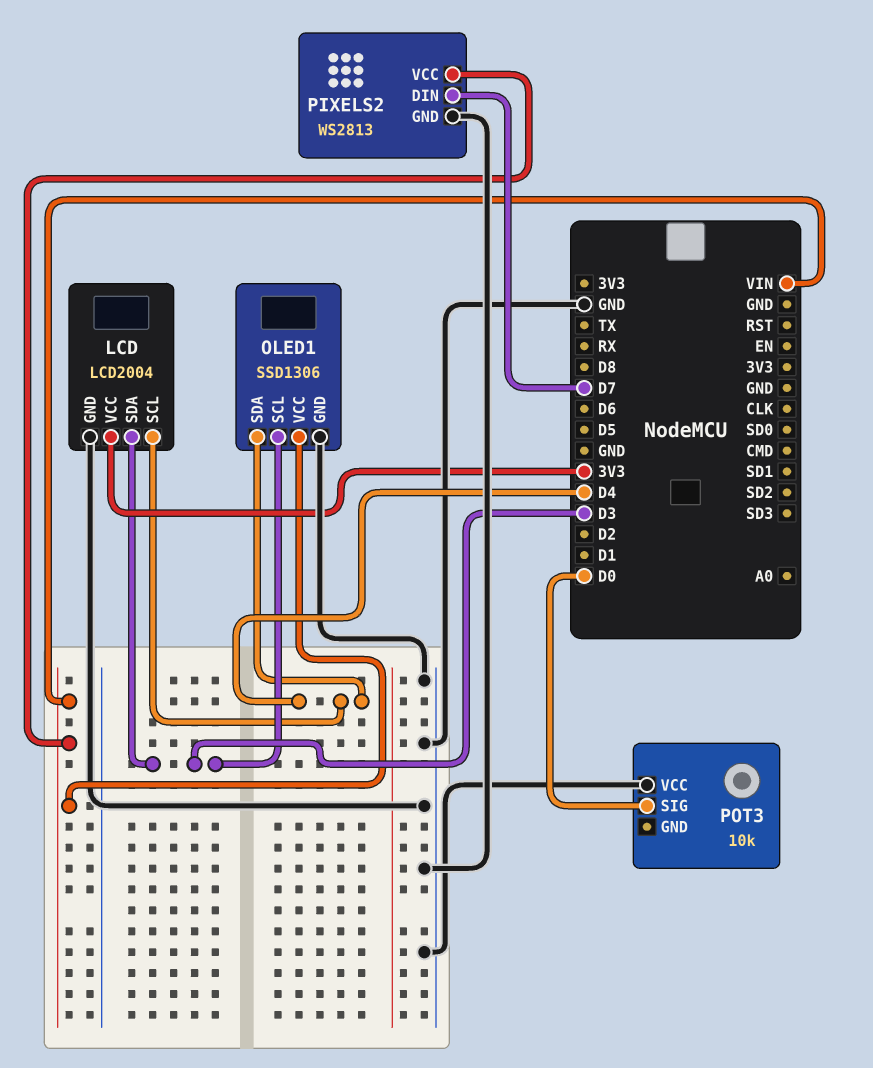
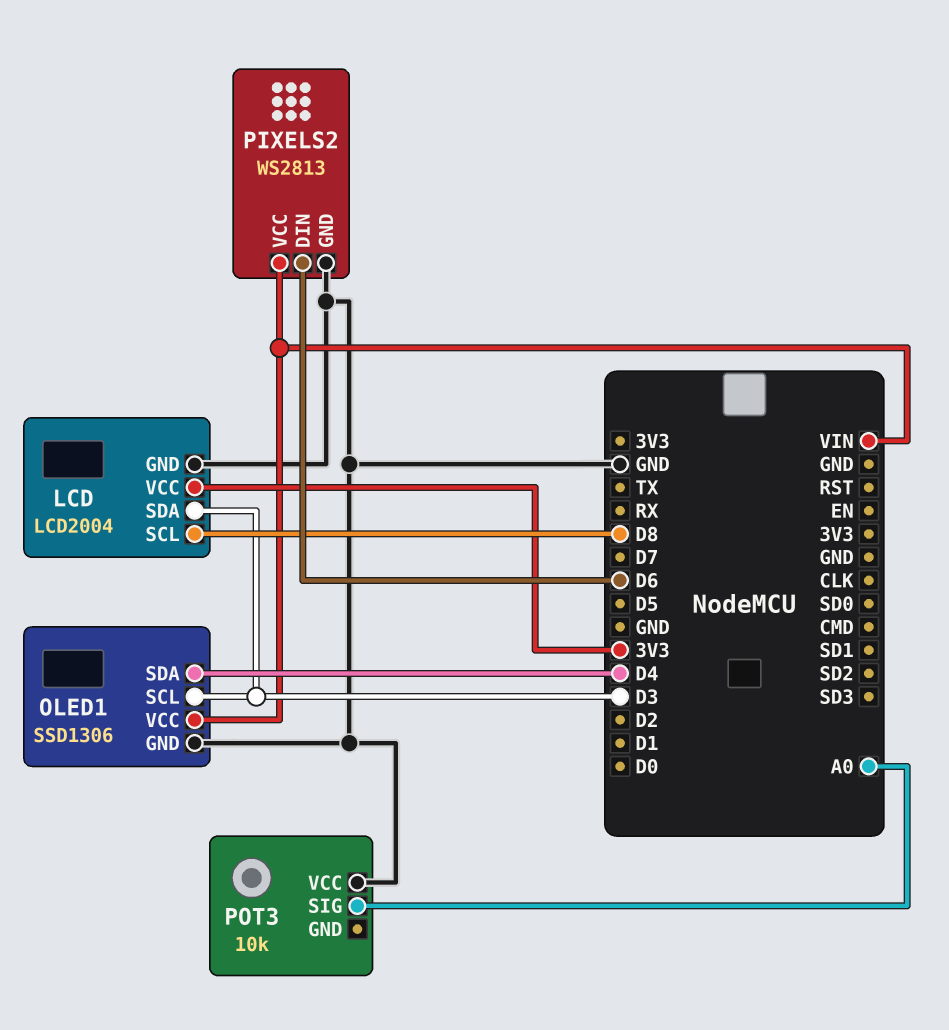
LCD pin SCL: D4 -> D8
PIXELS2 pin DIN: D7 -> D6
POT3 pin SIG: D0 -> A0

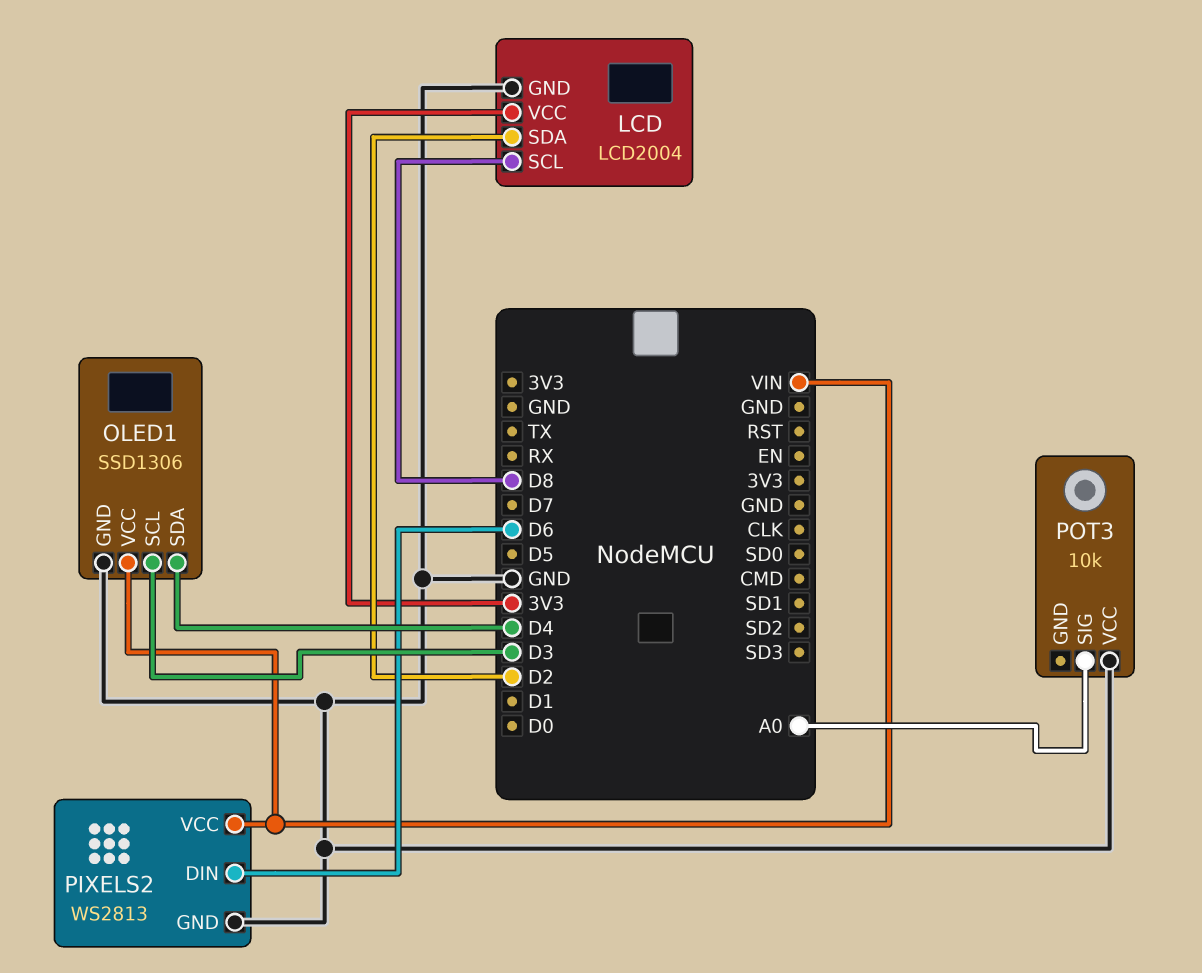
LCD pin SDA: D3 -> D2

